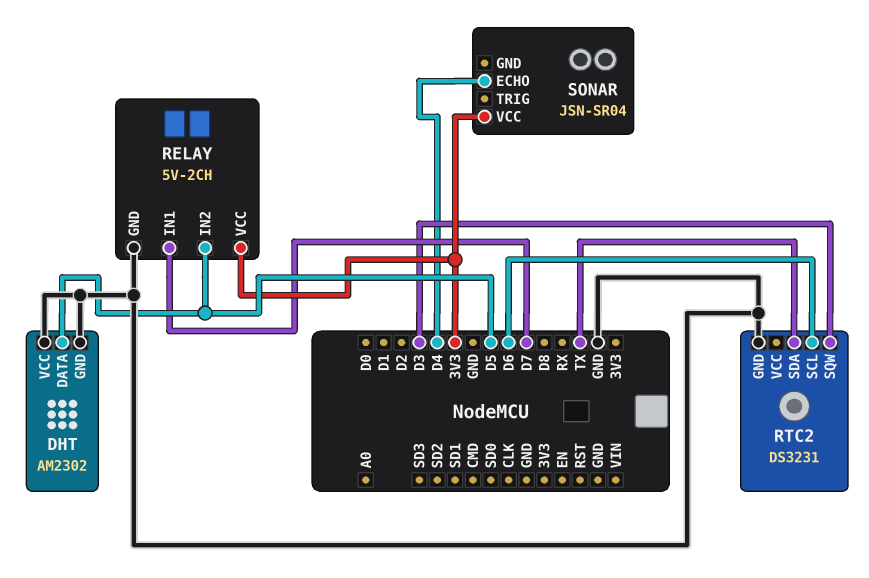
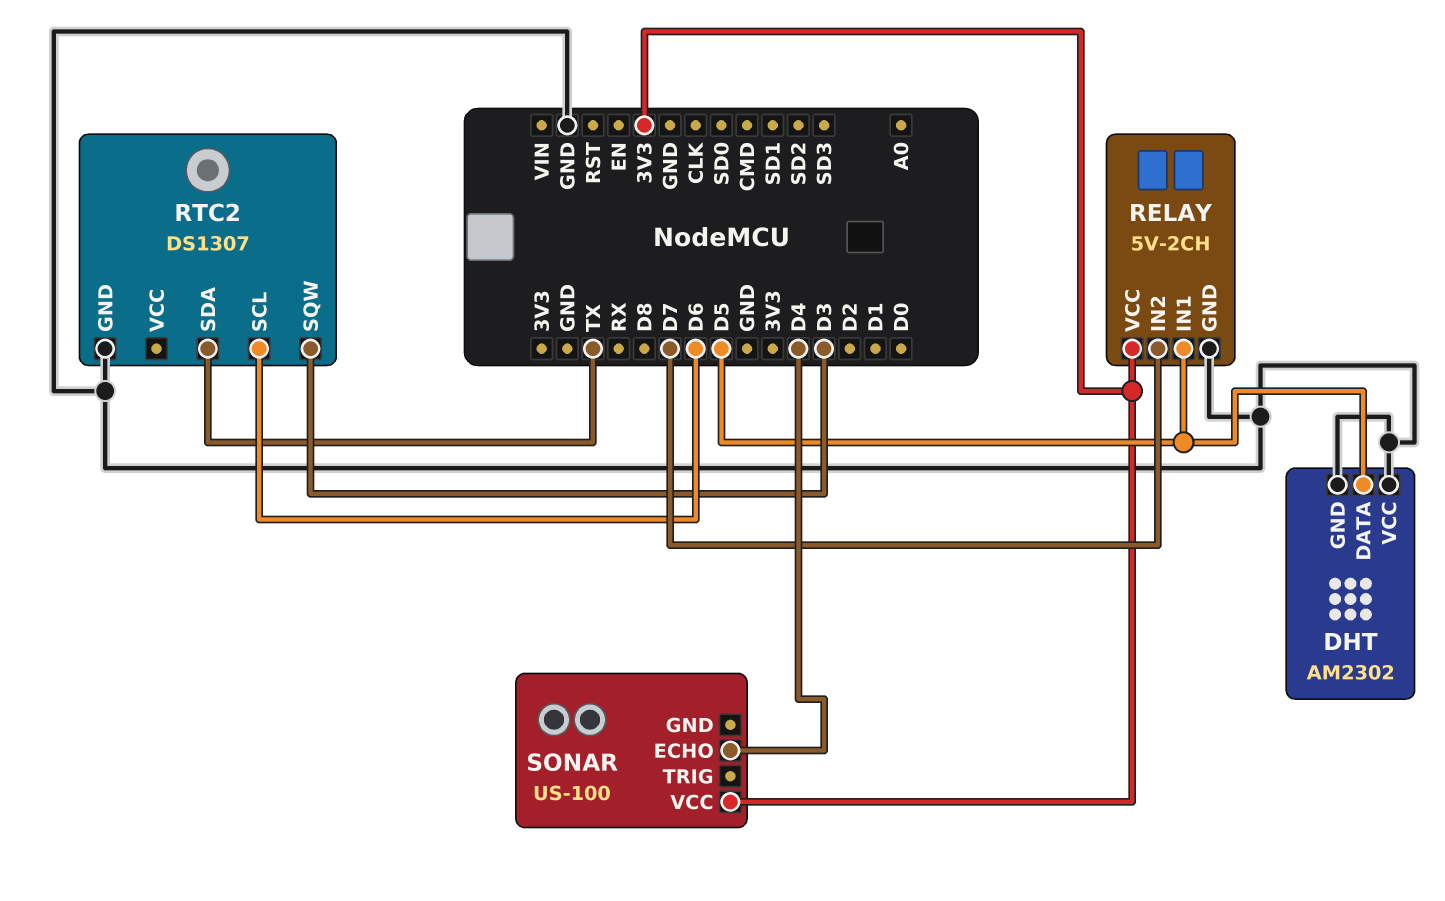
RELAY pin IN1: D7 -> D5
RELAY pin IN2: D5 -> D7
RTC2: DS3231 -> DS1307
SONAR: JSN-SR04 -> US-100

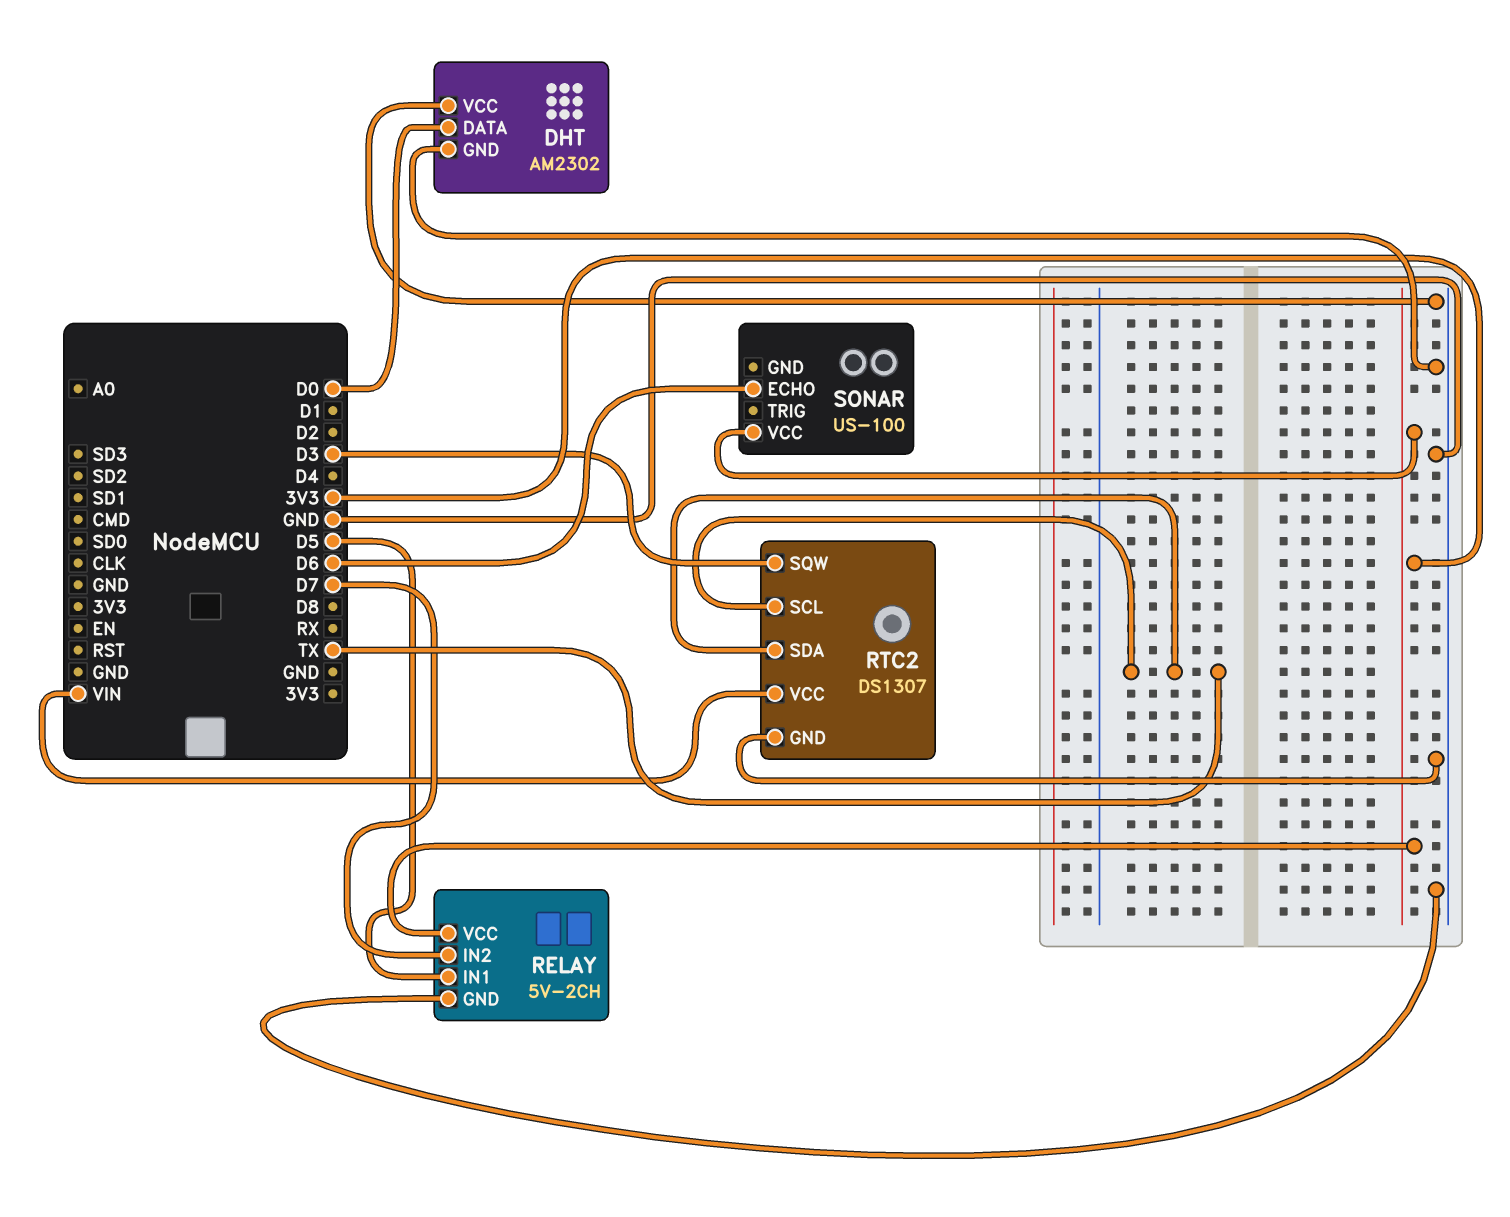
DHT pin DATA: D5 -> D0
RTC2 pin SCL: D6 -> TX
RTC2 pin VCC: none -> VIN
SONAR pin ECHO: D4 -> D6

